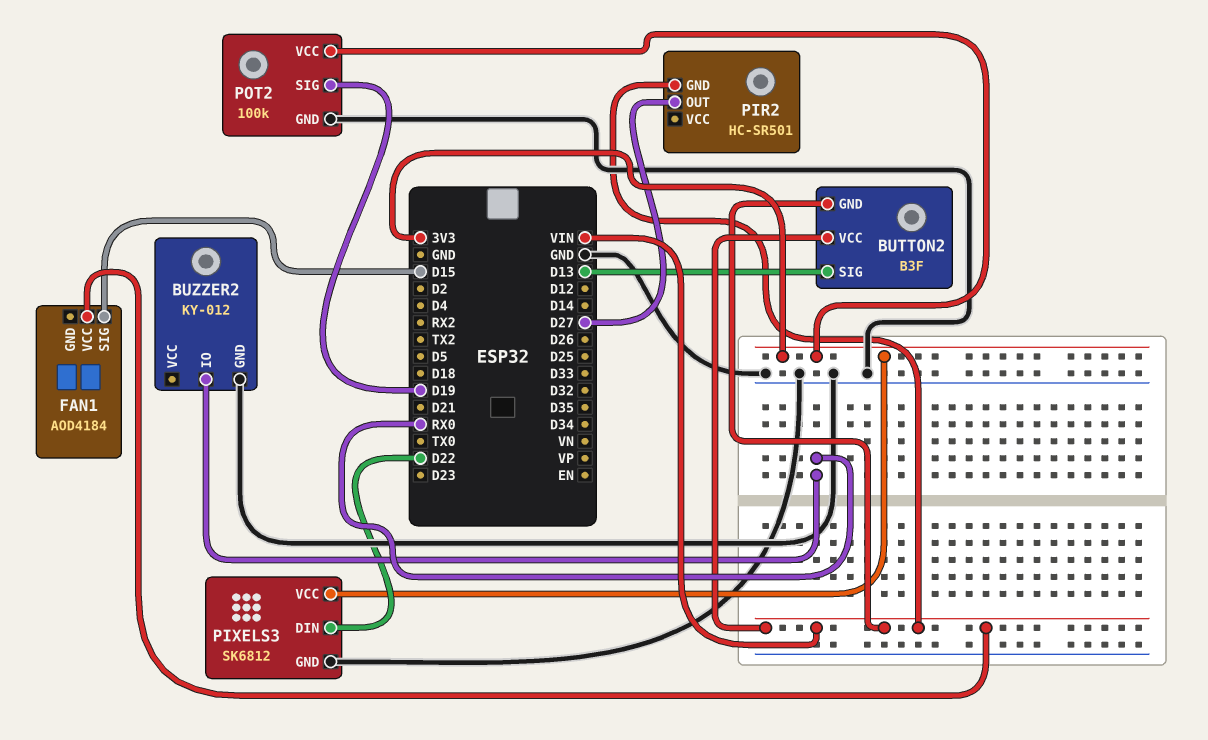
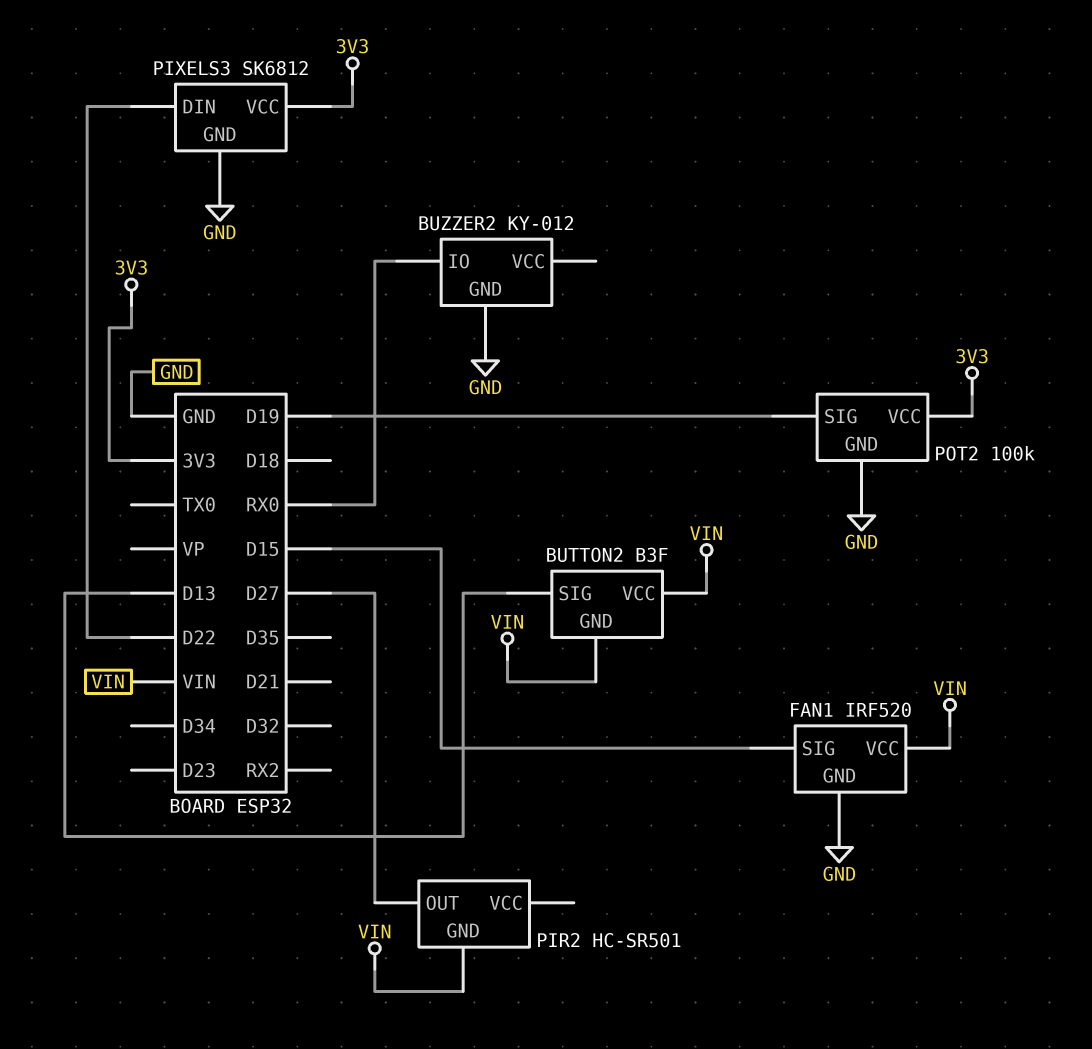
FAN1: AOD4184 -> IRF520
FAN1 pin GND: none -> GND

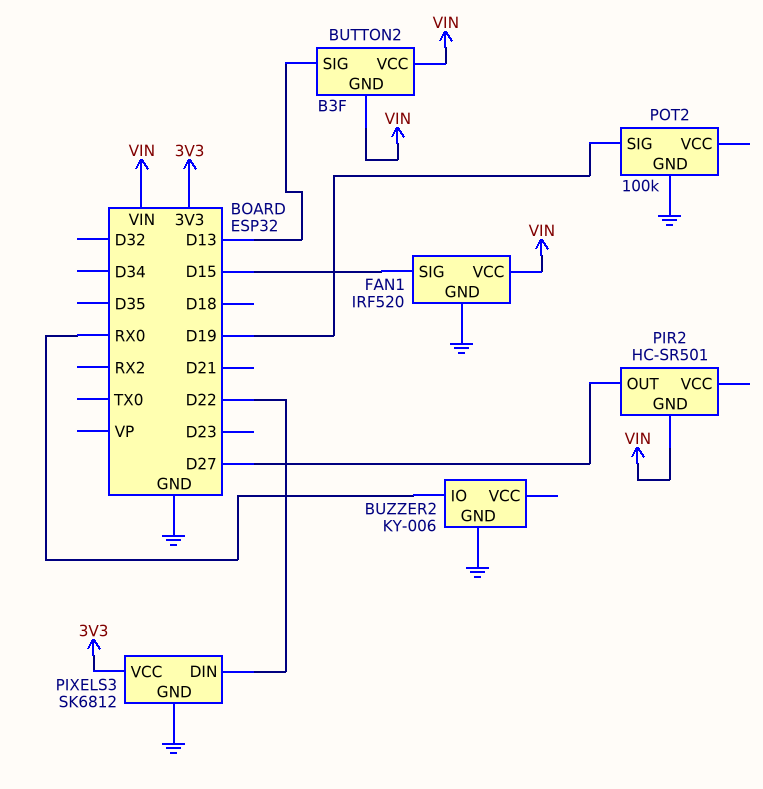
BUZZER2: KY-012 -> KY-006
POT2 pin VCC: 3V3 -> none

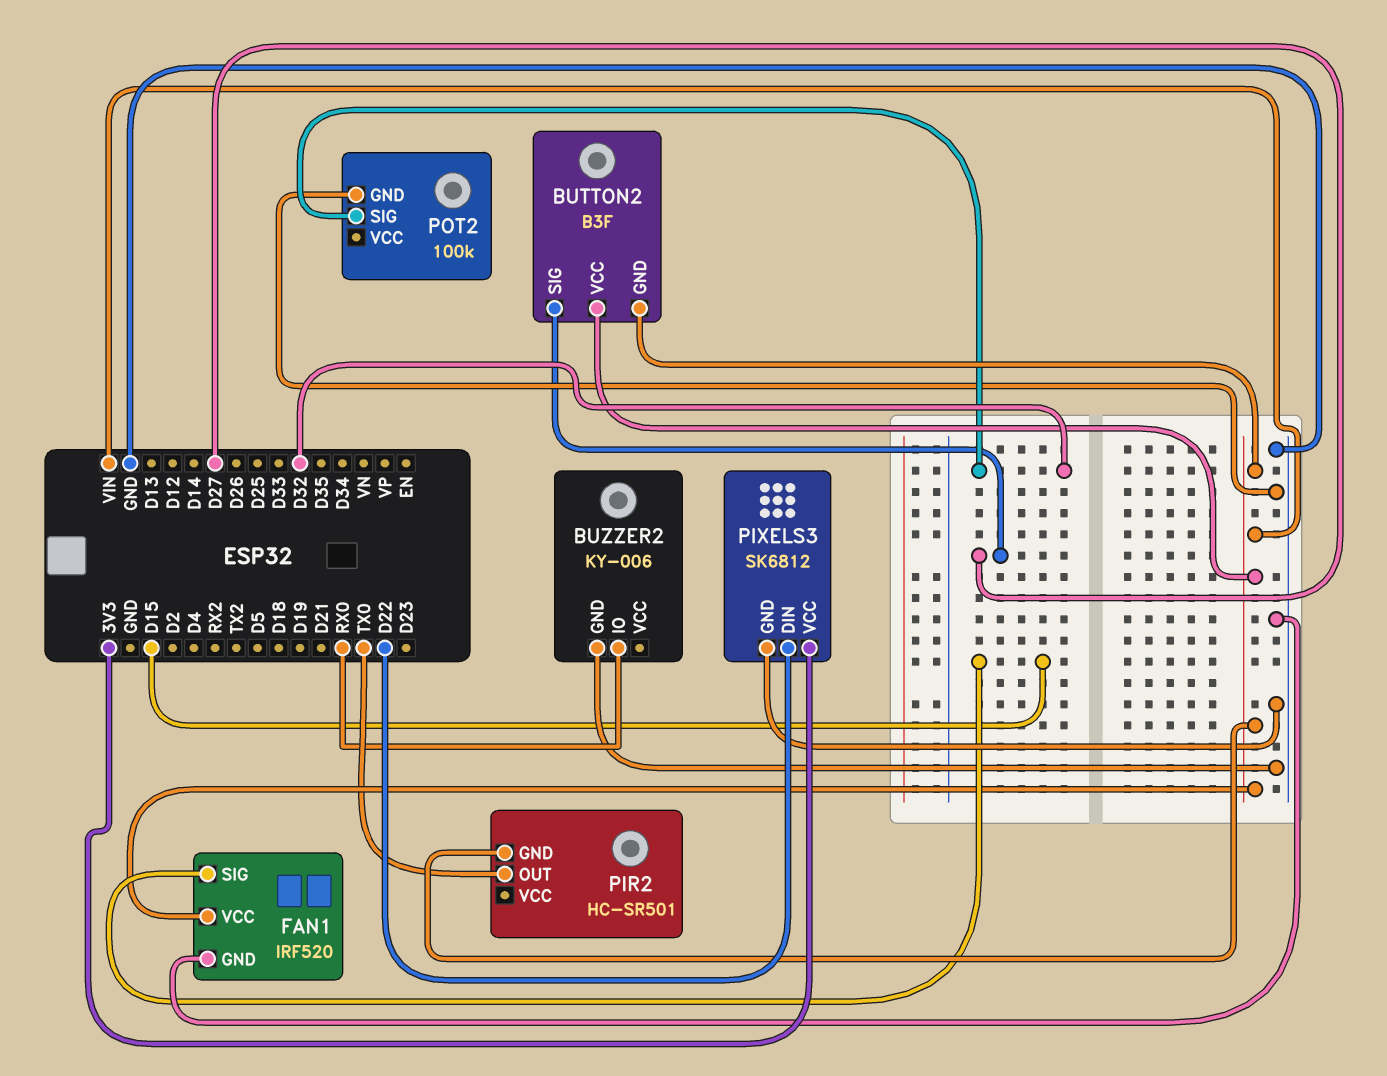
BUTTON2 pin SIG: D13 -> D27
PIR2 pin OUT: D27 -> TX0
POT2 pin SIG: D19 -> D32

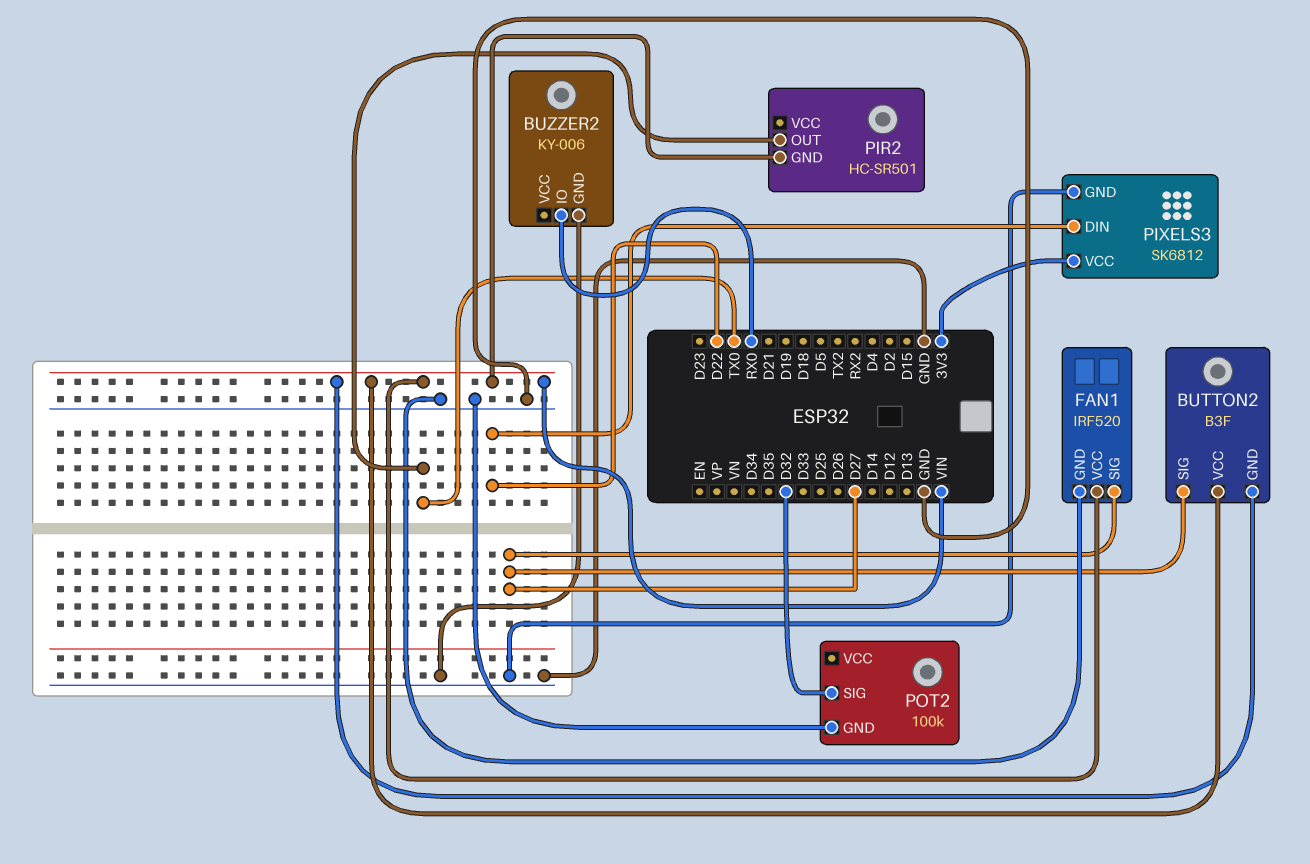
FAN1 pin SIG: D15 -> D27

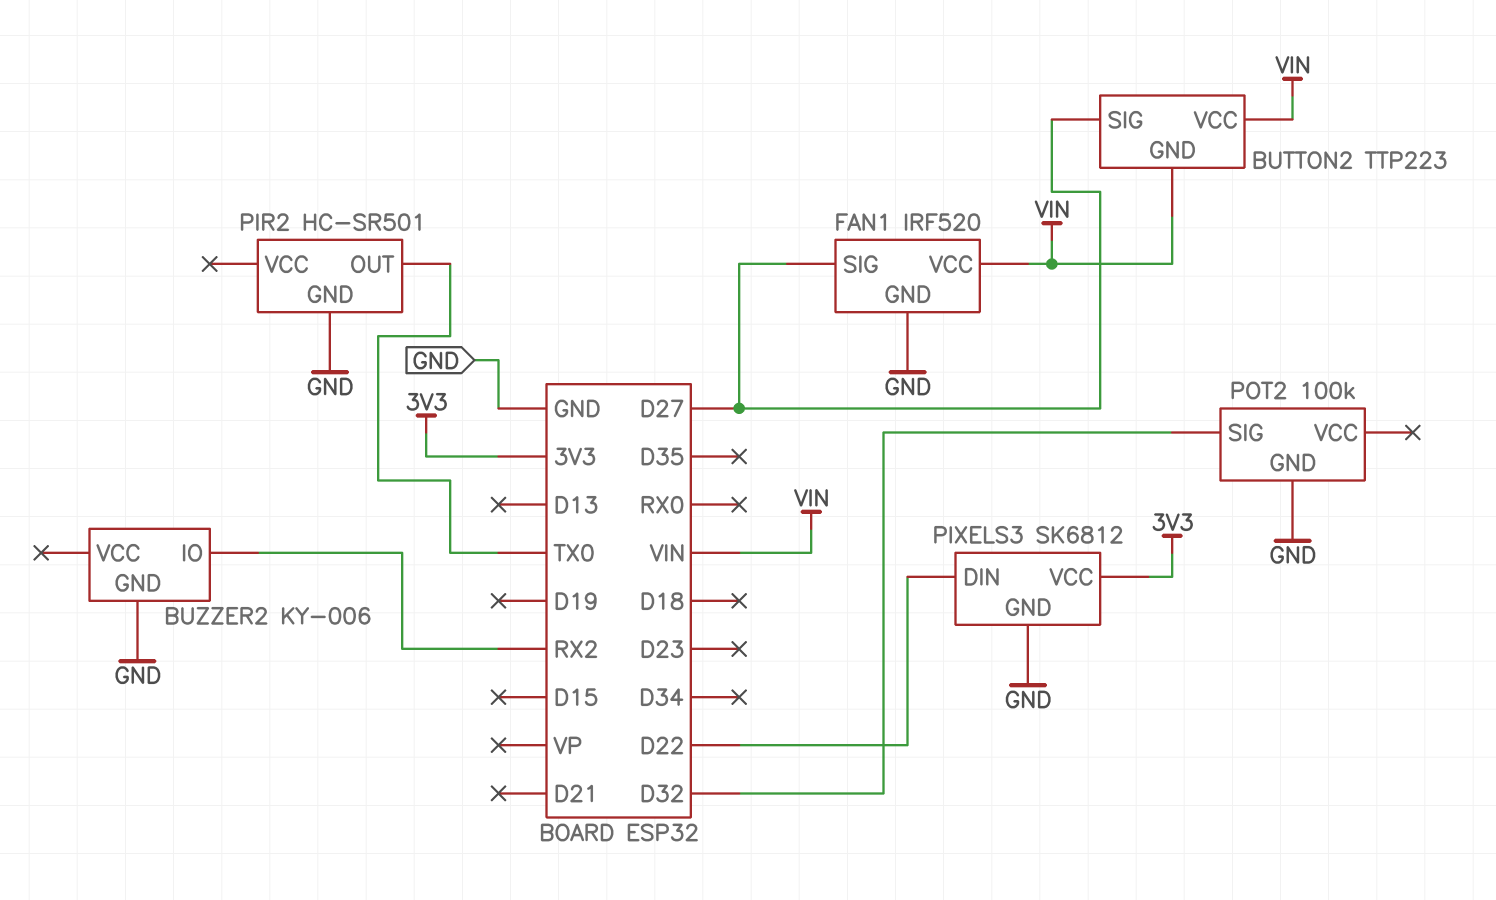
BUTTON2: B3F -> TTP223
BUZZER2 pin IO: RX0 -> RX2
PIR2 pin GND: VIN -> GND

